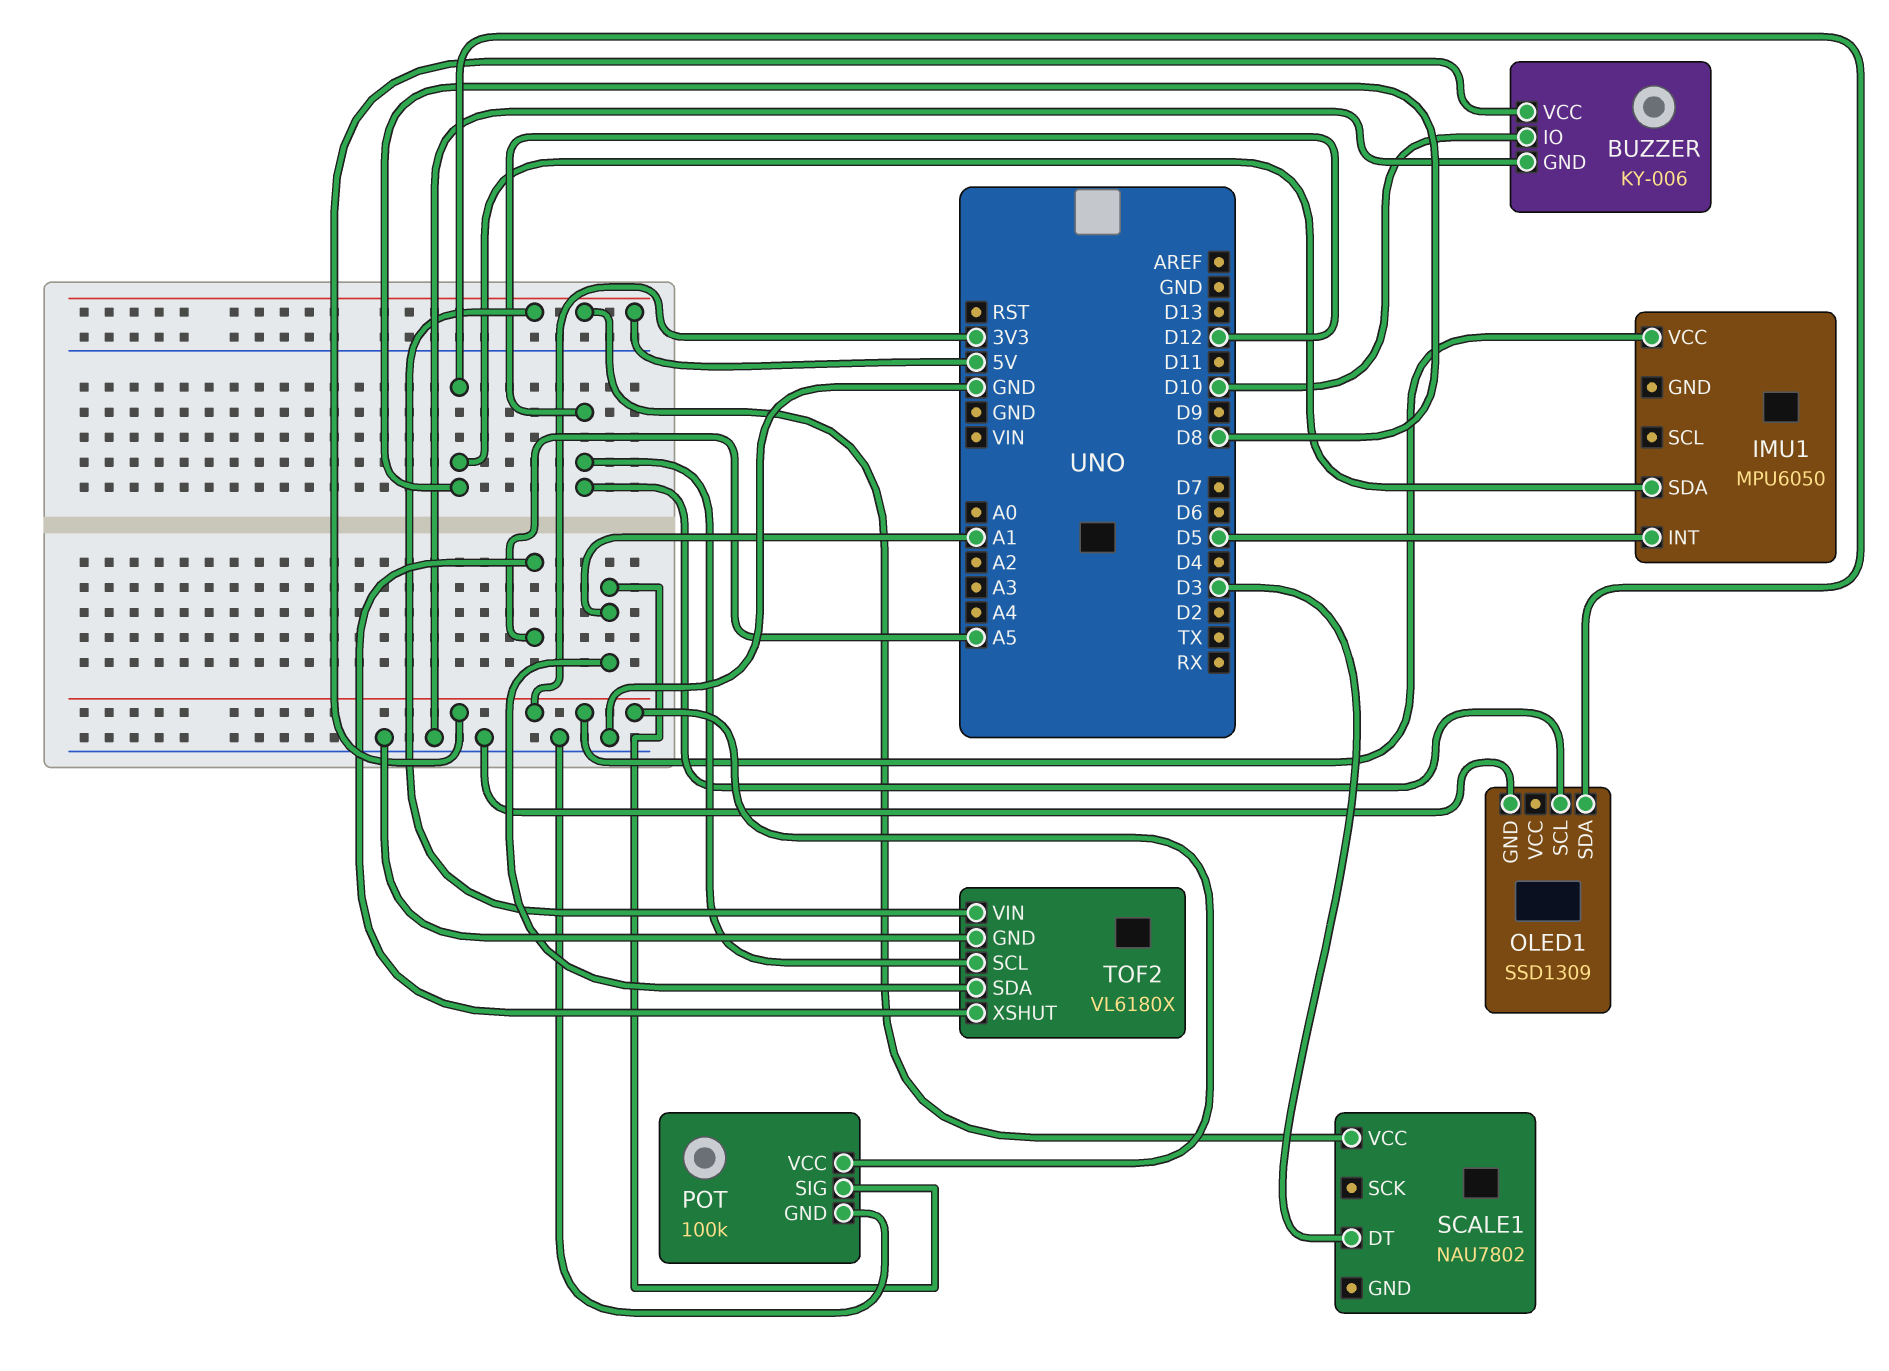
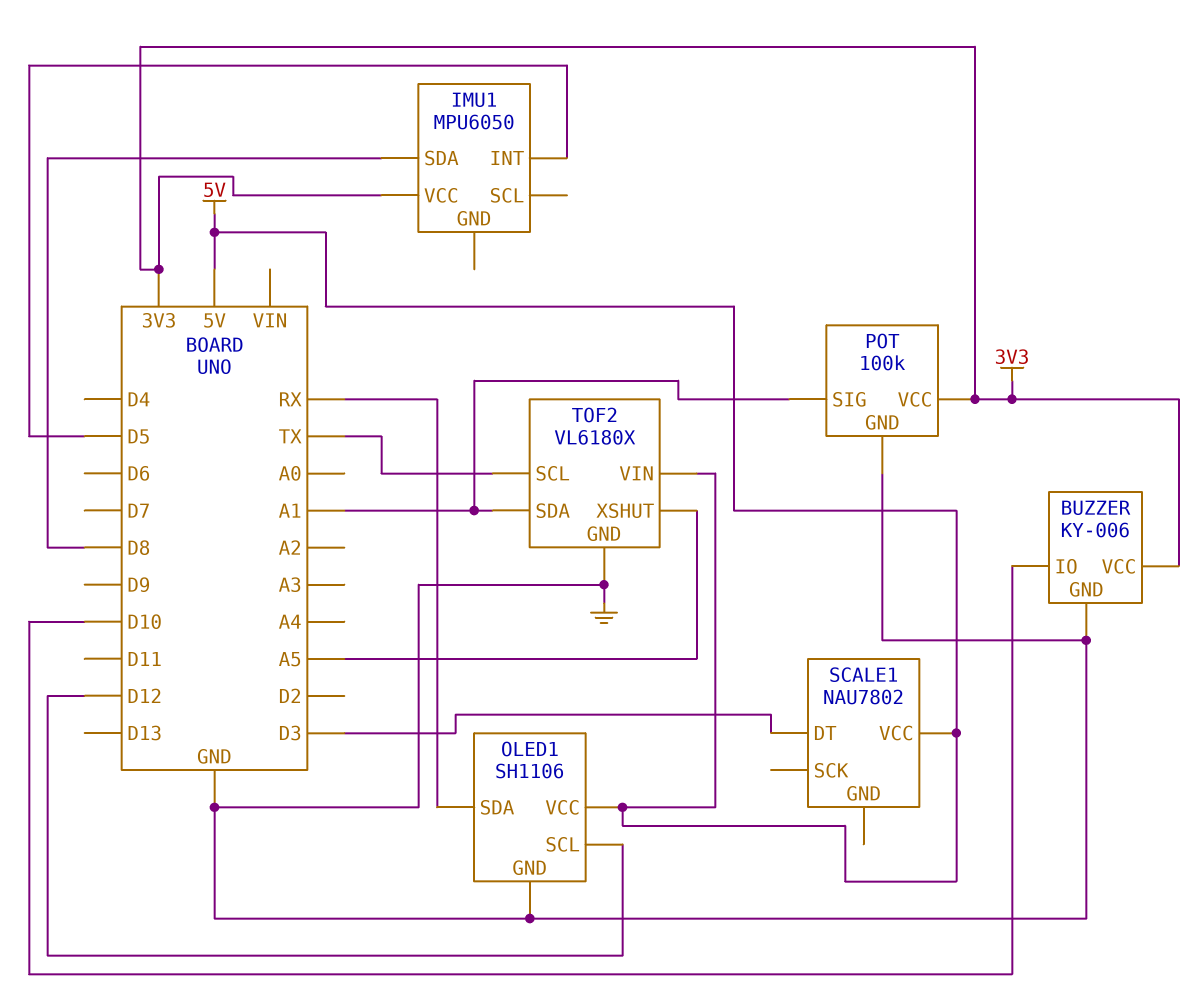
OLED1: SSD1309 -> SH1106
OLED1 pin SDA: D8 -> RX
OLED1 pin VCC: none -> 5V
TOF2 pin SCL: D12 -> TX

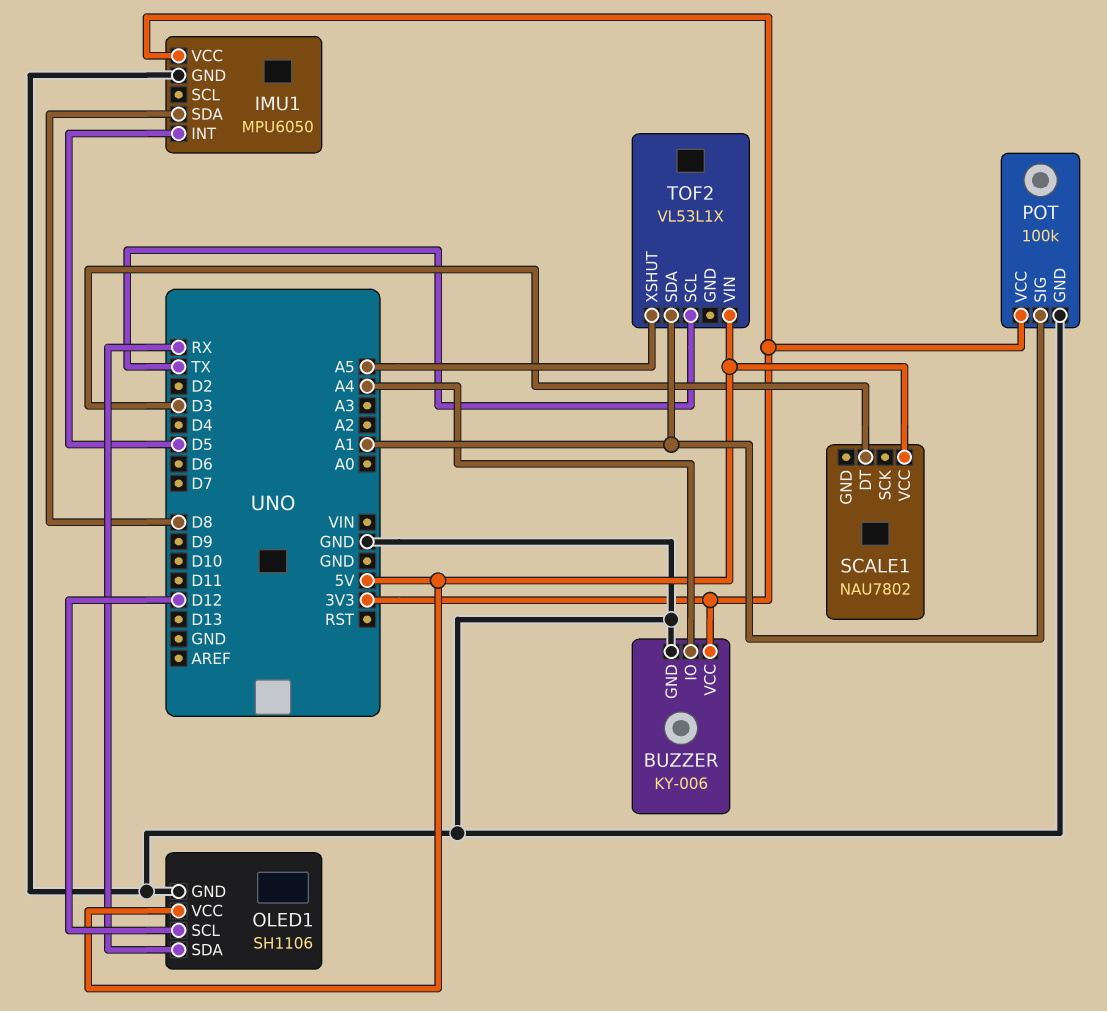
BUZZER pin IO: D10 -> A4
IMU1 pin GND: none -> GND
TOF2: VL6180X -> VL53L1X
TOF2 pin GND: GND -> none

